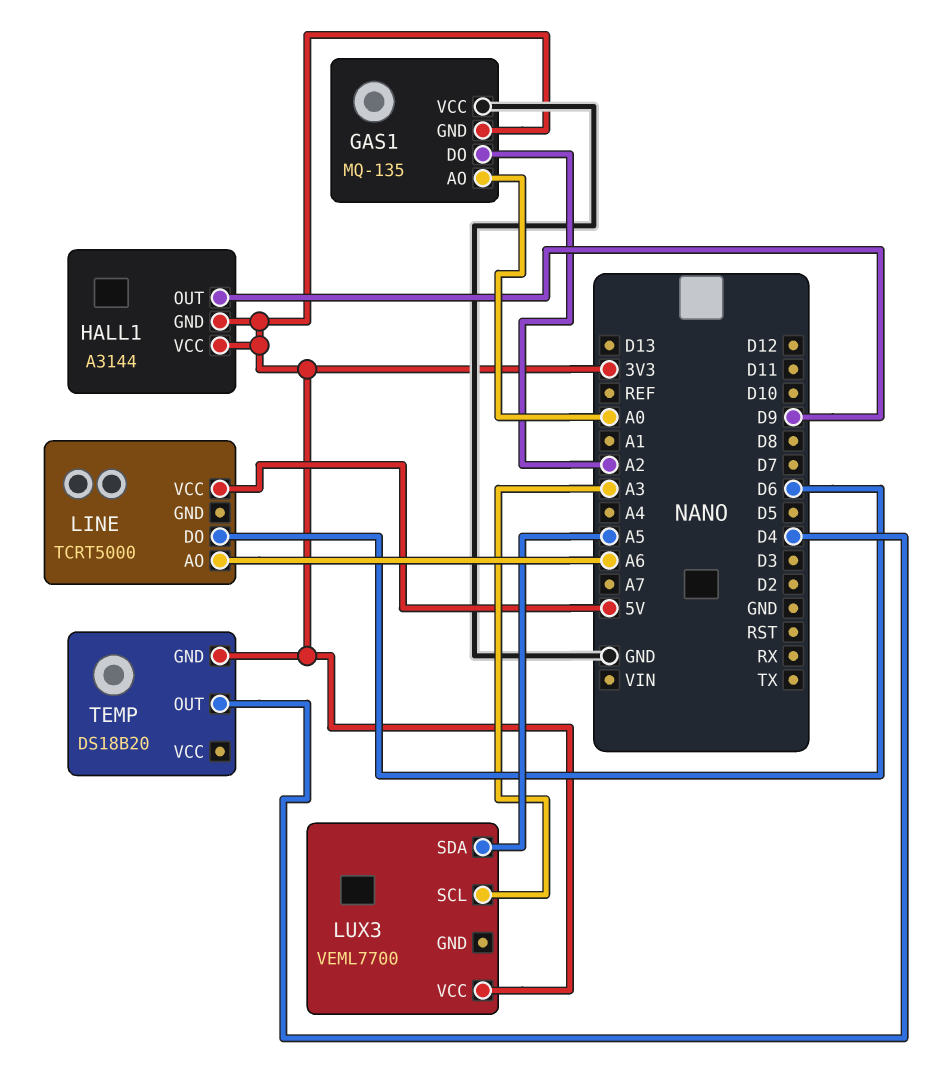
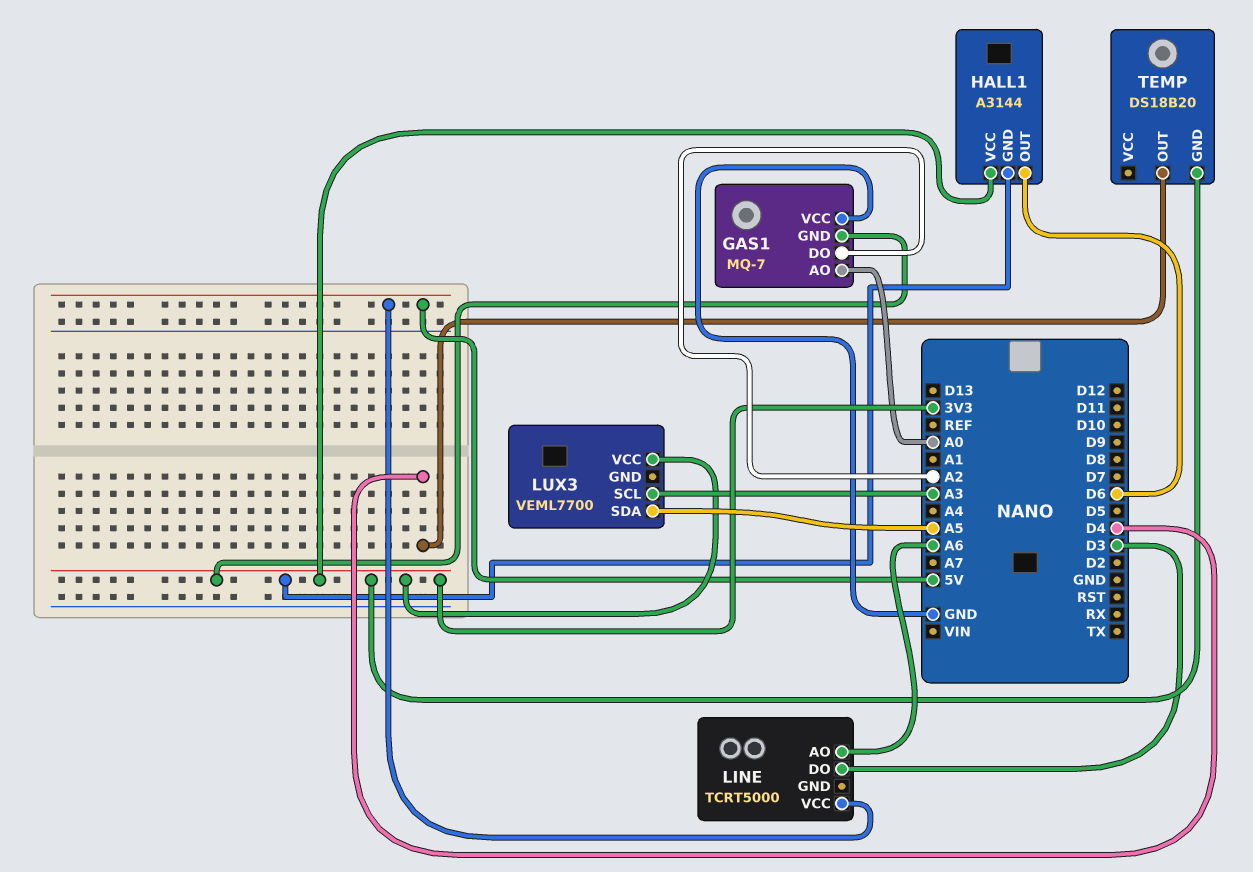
GAS1: MQ-135 -> MQ-7
HALL1 pin OUT: D9 -> D6
LINE pin DO: D6 -> D3

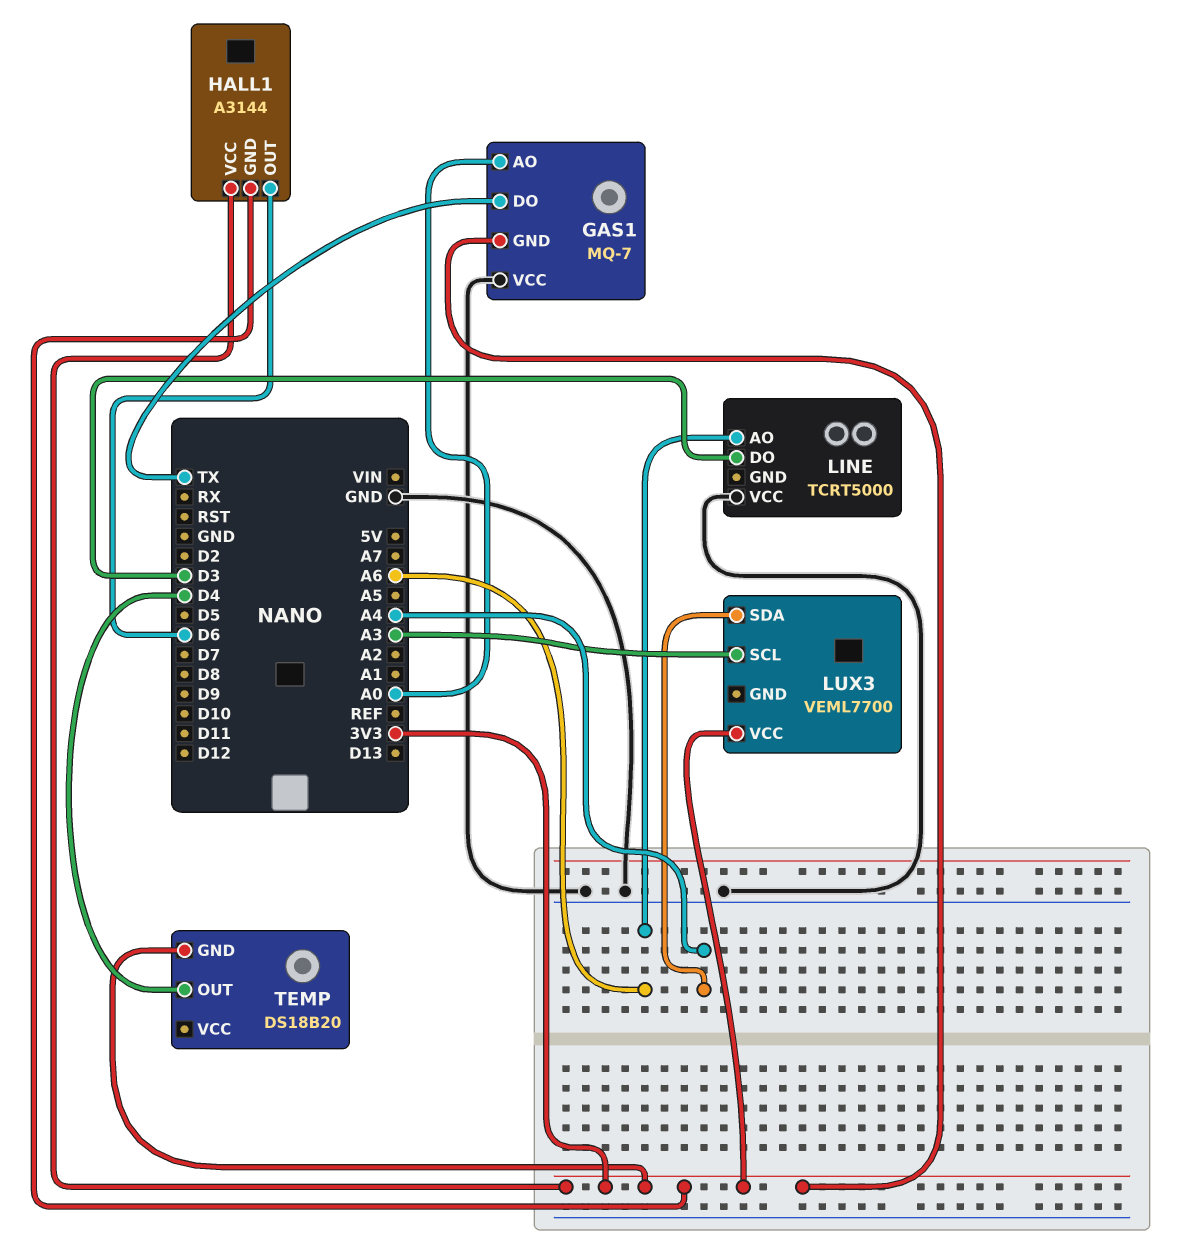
GAS1 pin DO: A2 -> TX
LINE pin VCC: 5V -> GND
LUX3 pin SDA: A5 -> A4

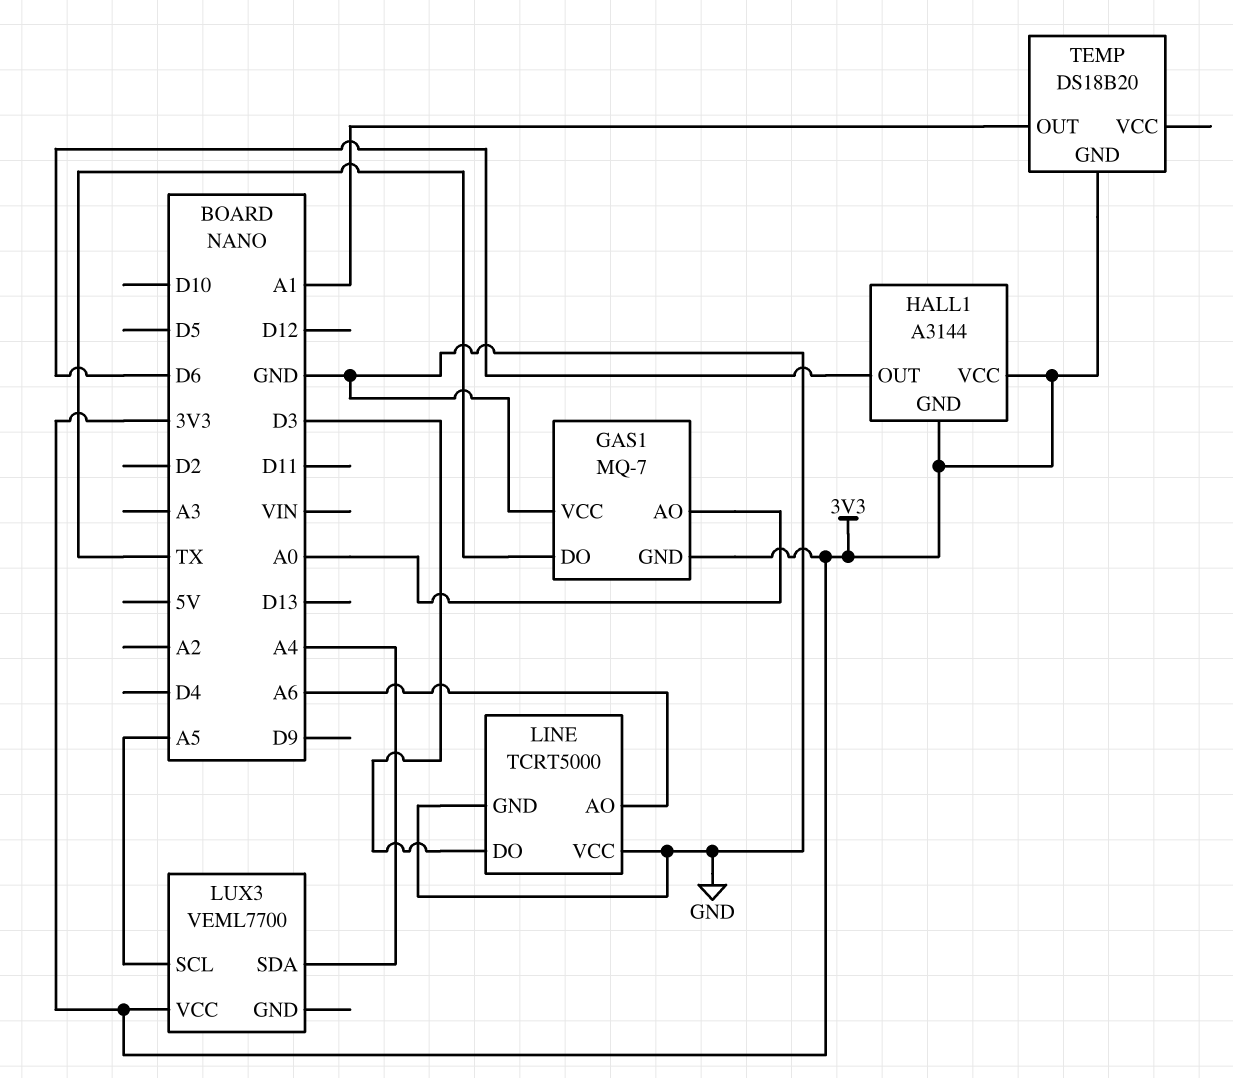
LINE pin GND: none -> GND
LUX3 pin SCL: A3 -> A5
TEMP pin OUT: D4 -> A1

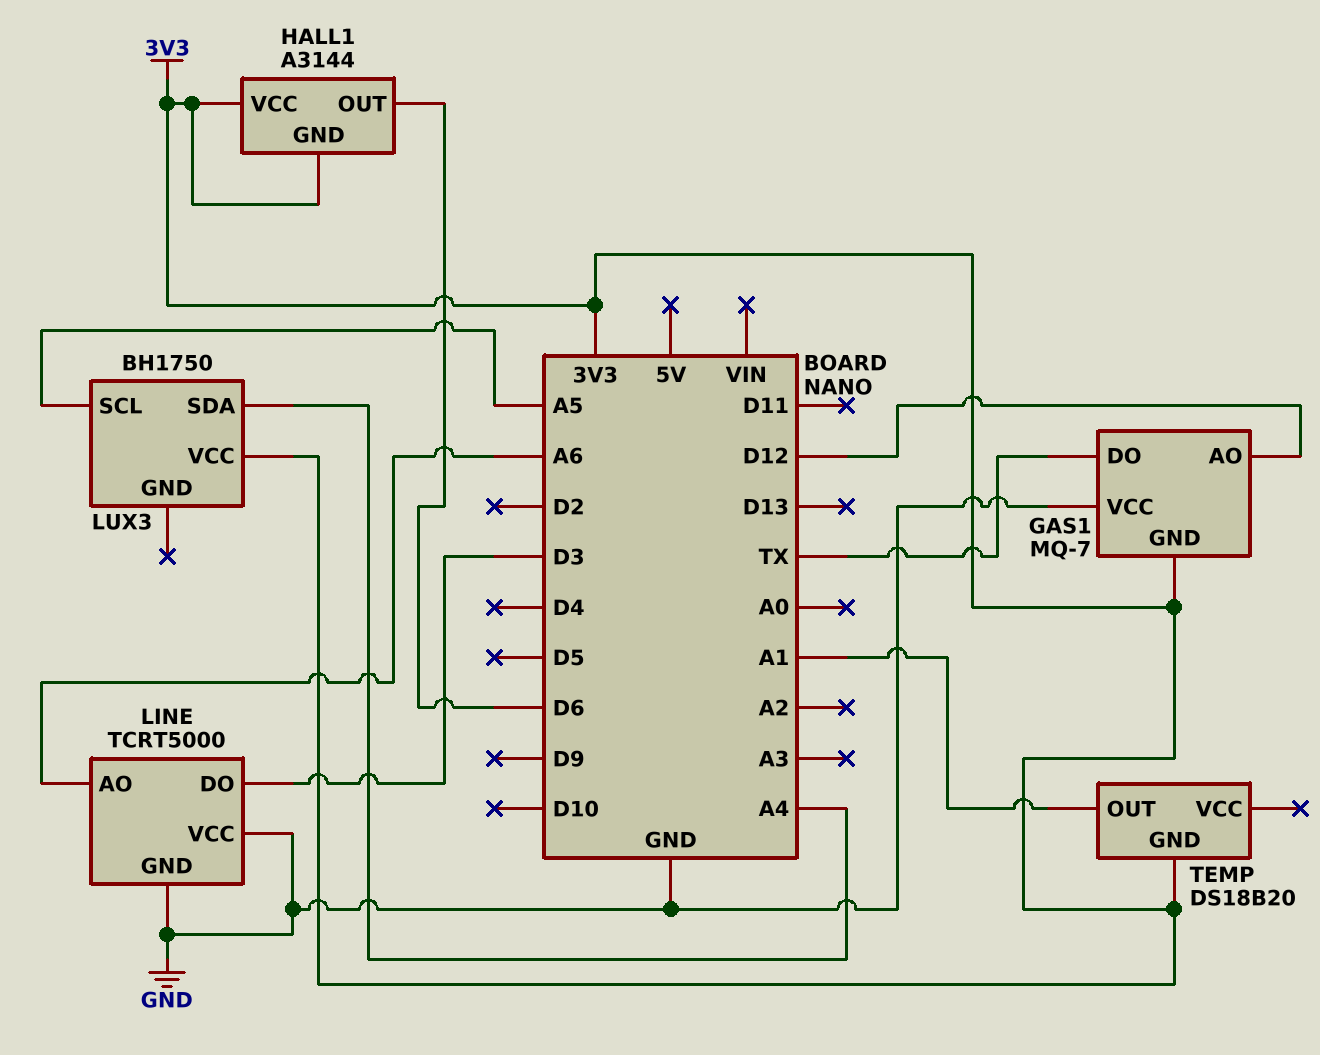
GAS1 pin AO: A0 -> D12
LUX3: VEML7700 -> BH1750

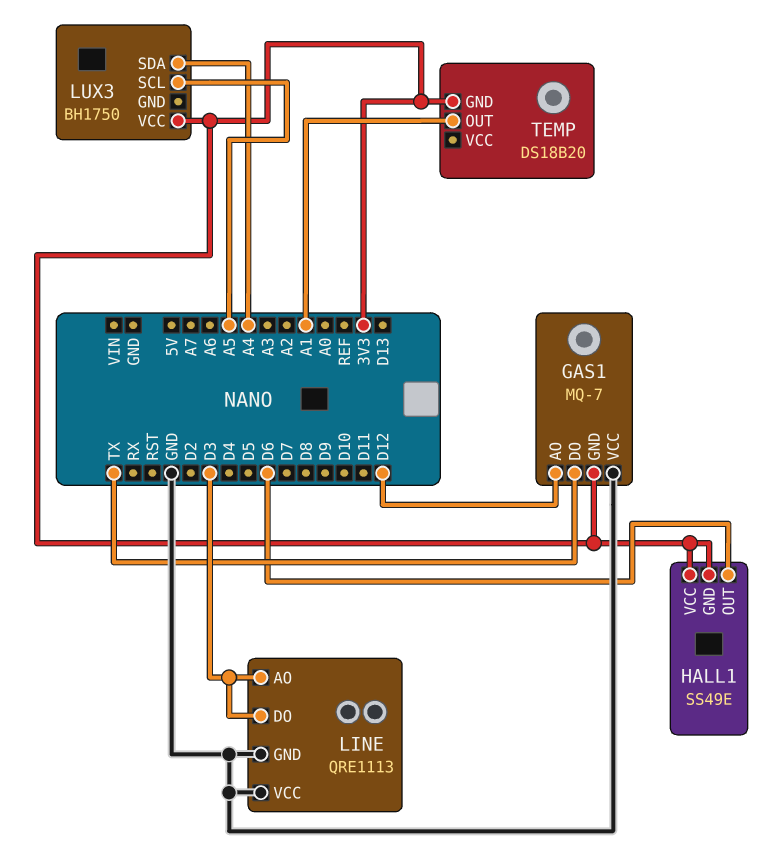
HALL1: A3144 -> SS49E
LINE: TCRT5000 -> QRE1113
LINE pin AO: A6 -> D3

